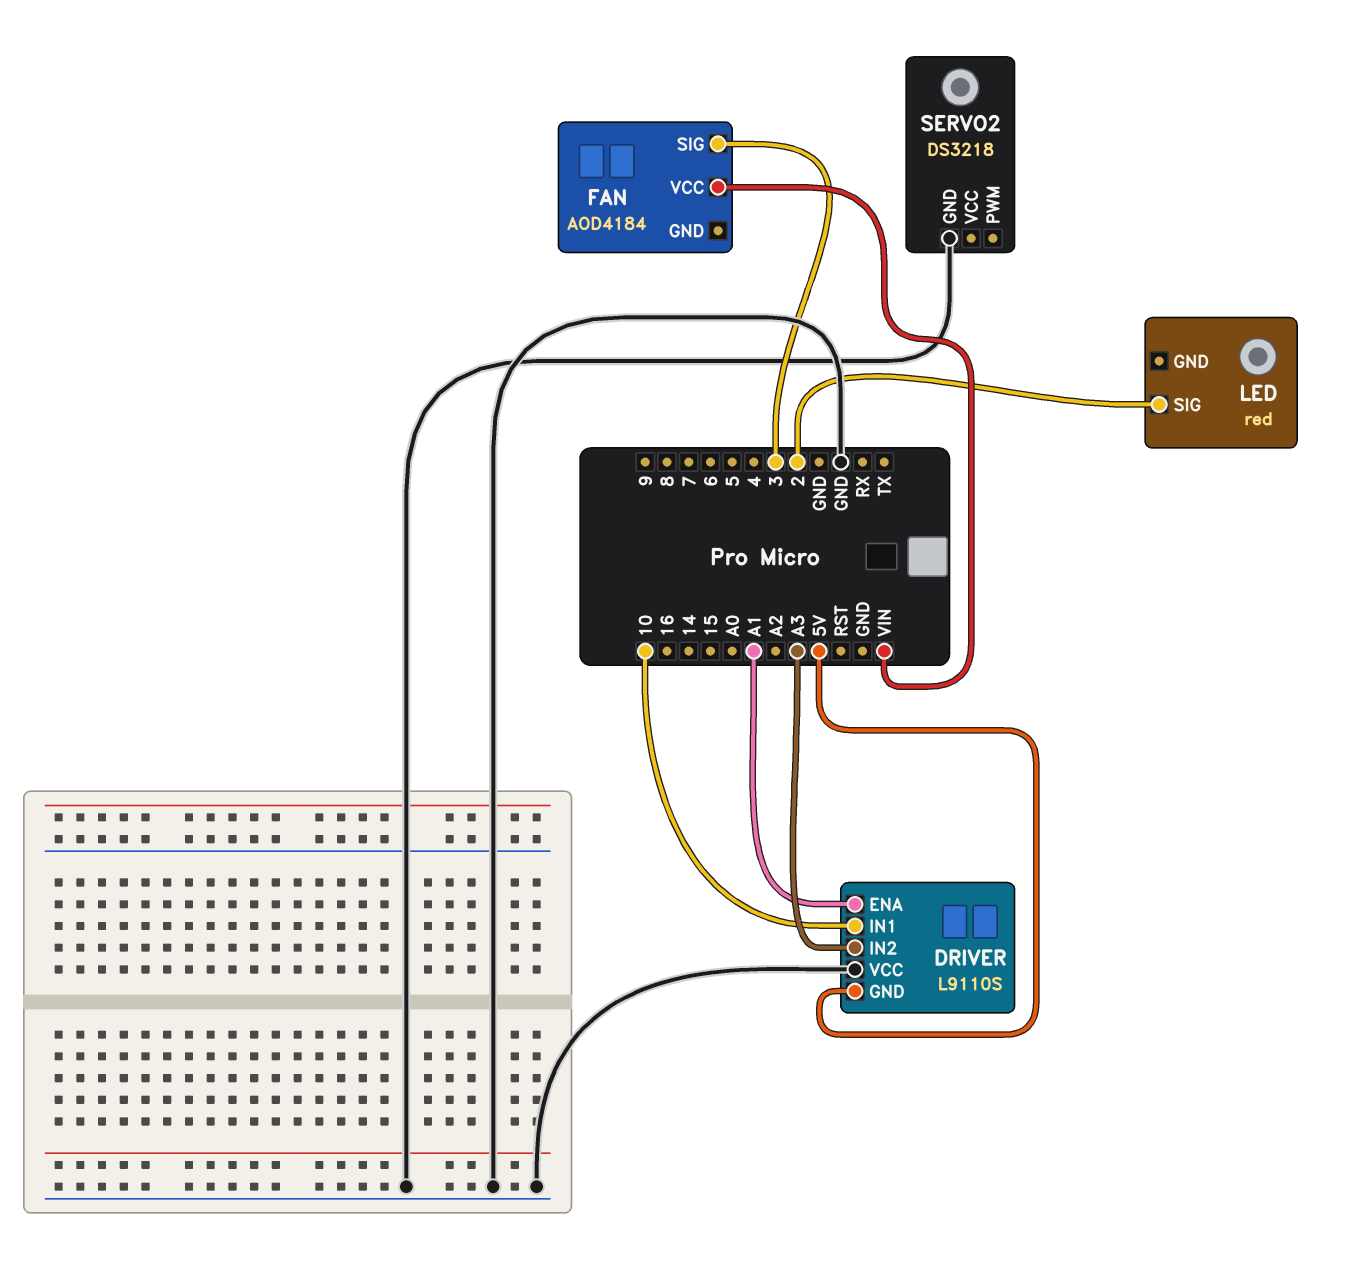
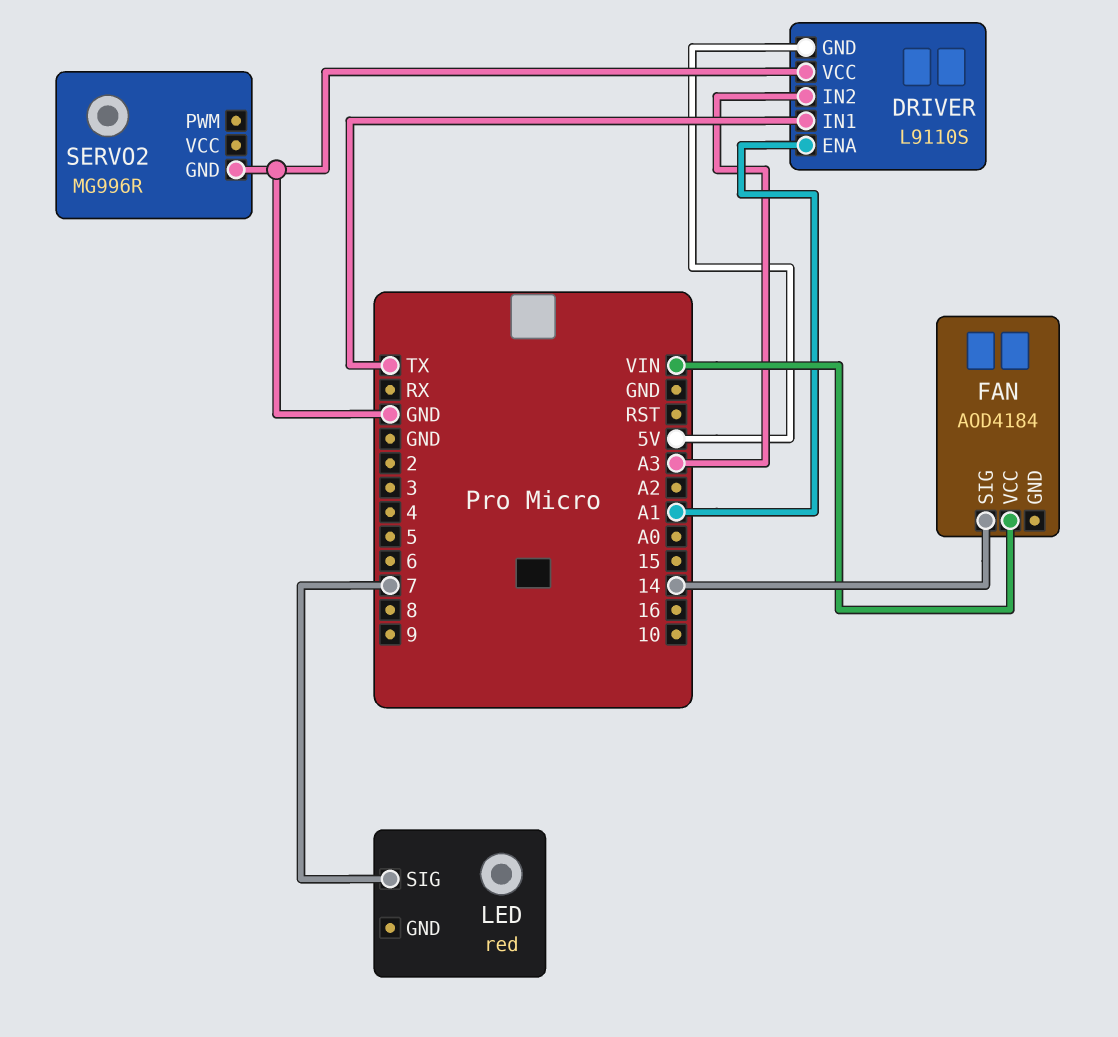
DRIVER pin IN1: 10 -> TX
FAN pin SIG: 3 -> 14
LED pin SIG: 2 -> 7
SERVO2: DS3218 -> MG996R

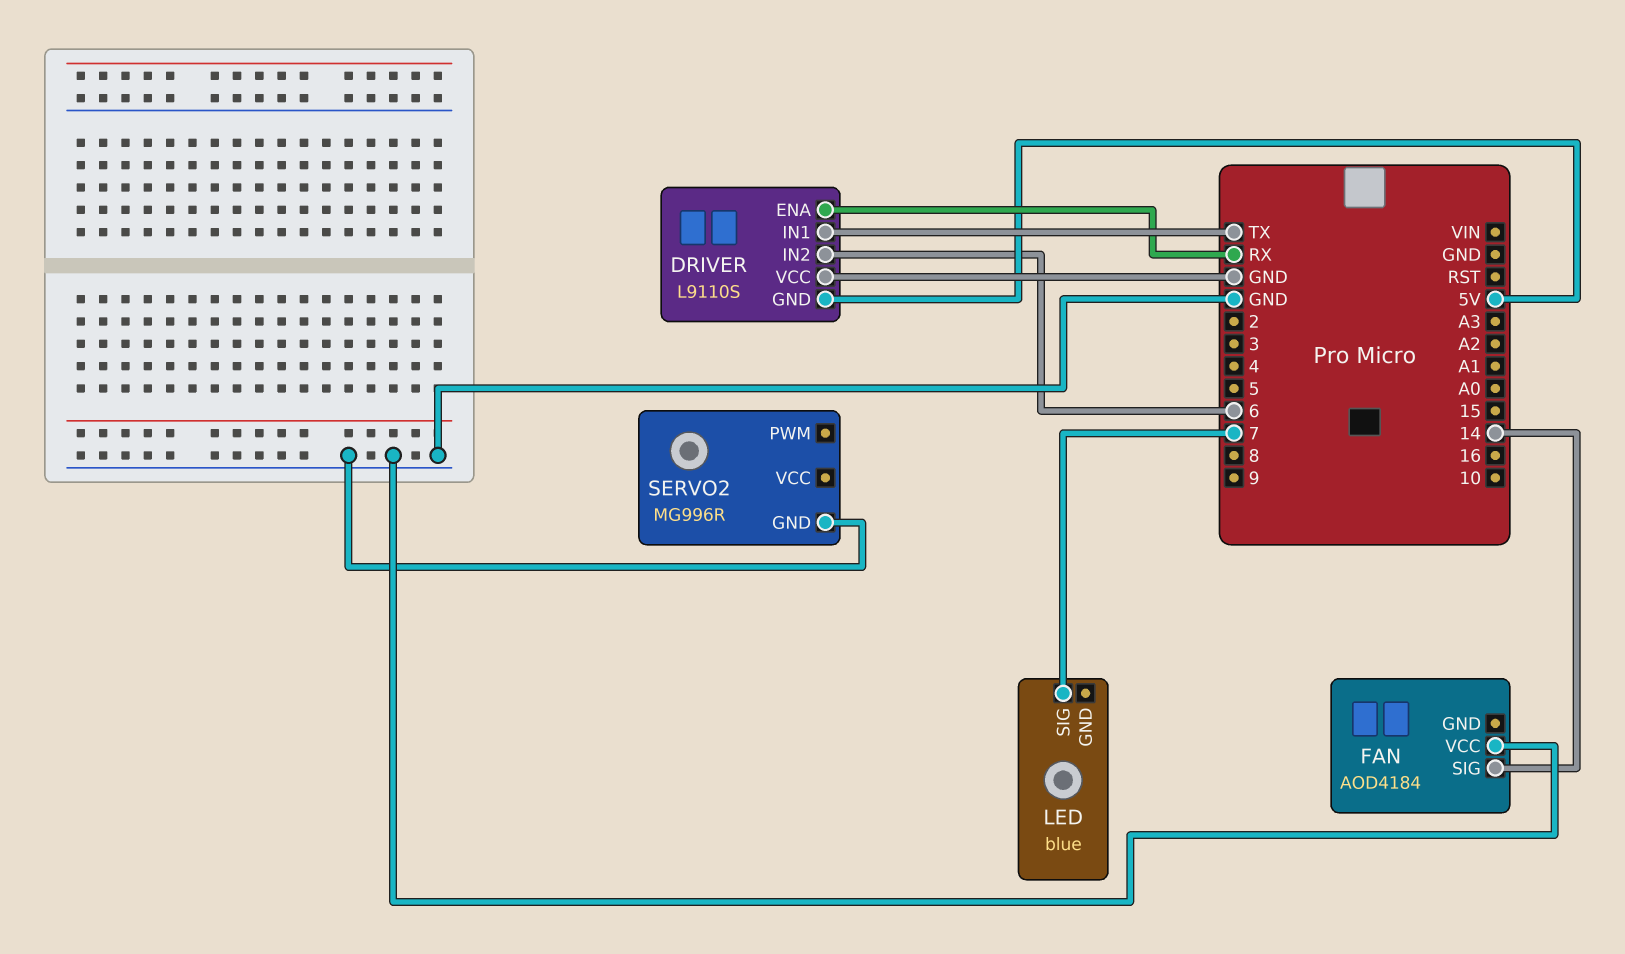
DRIVER pin ENA: A1 -> RX
DRIVER pin IN2: A3 -> 6
FAN pin VCC: VIN -> GND
LED: red -> blue

